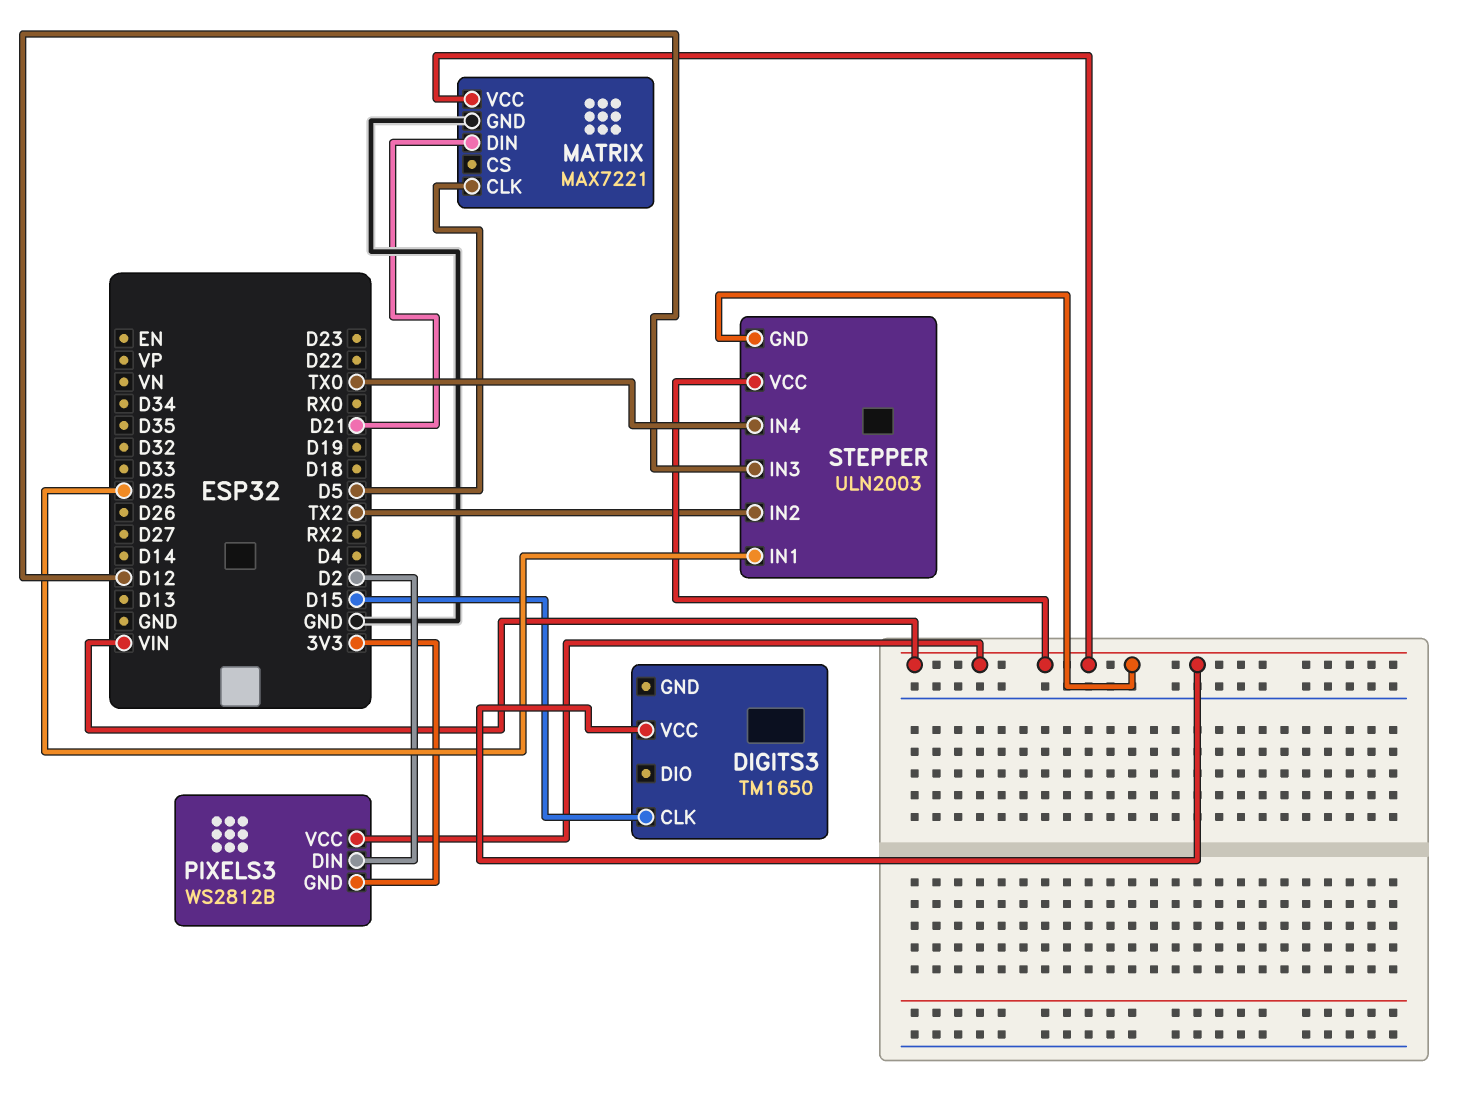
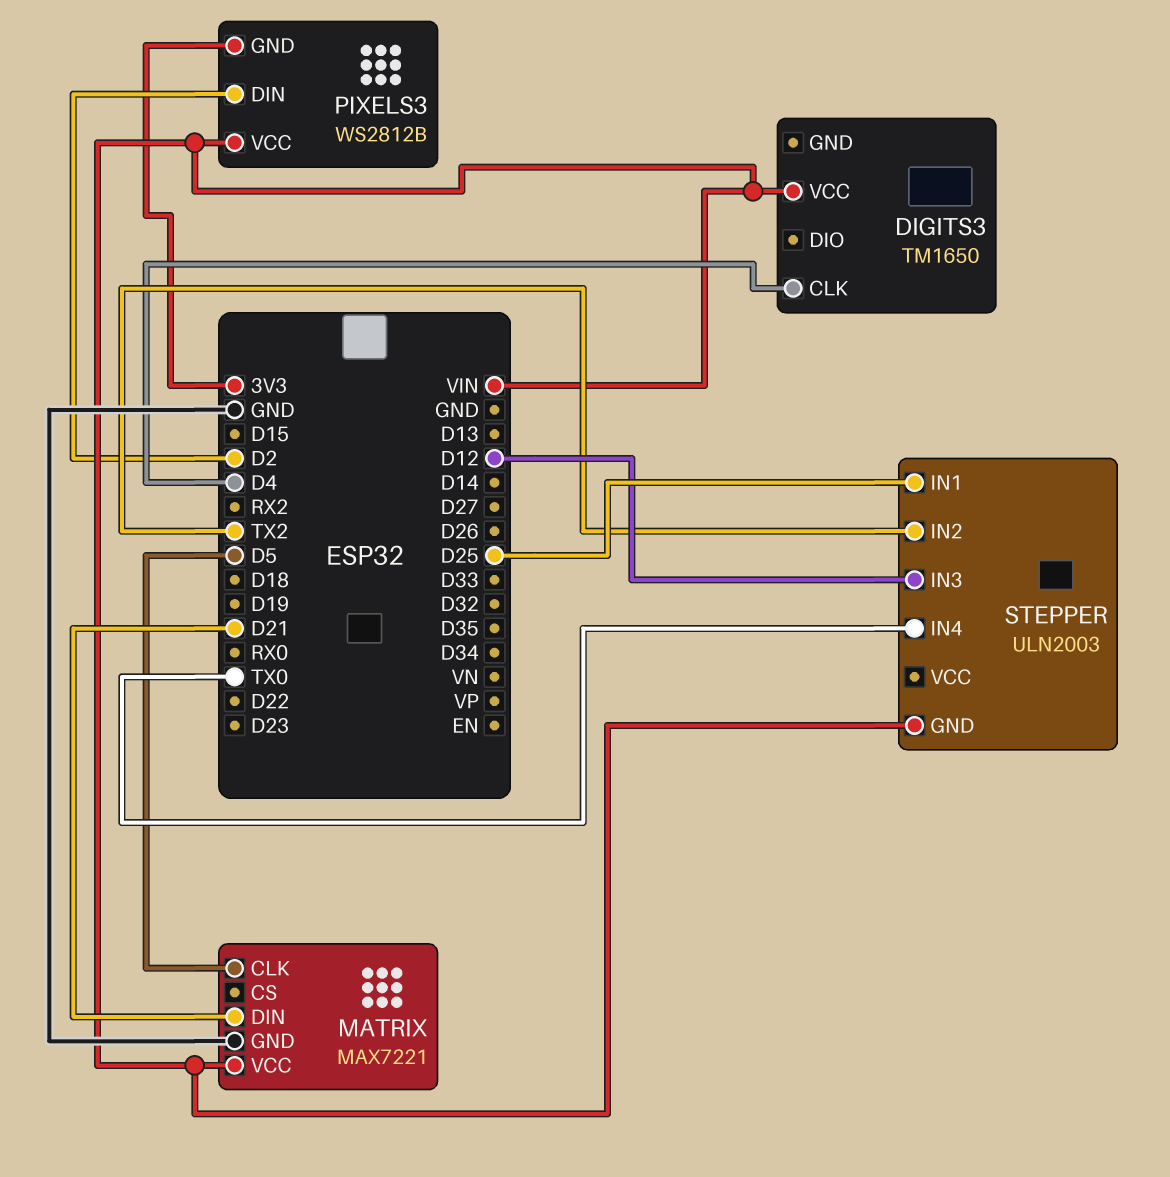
DIGITS3 pin CLK: D15 -> D4
STEPPER pin VCC: VIN -> none

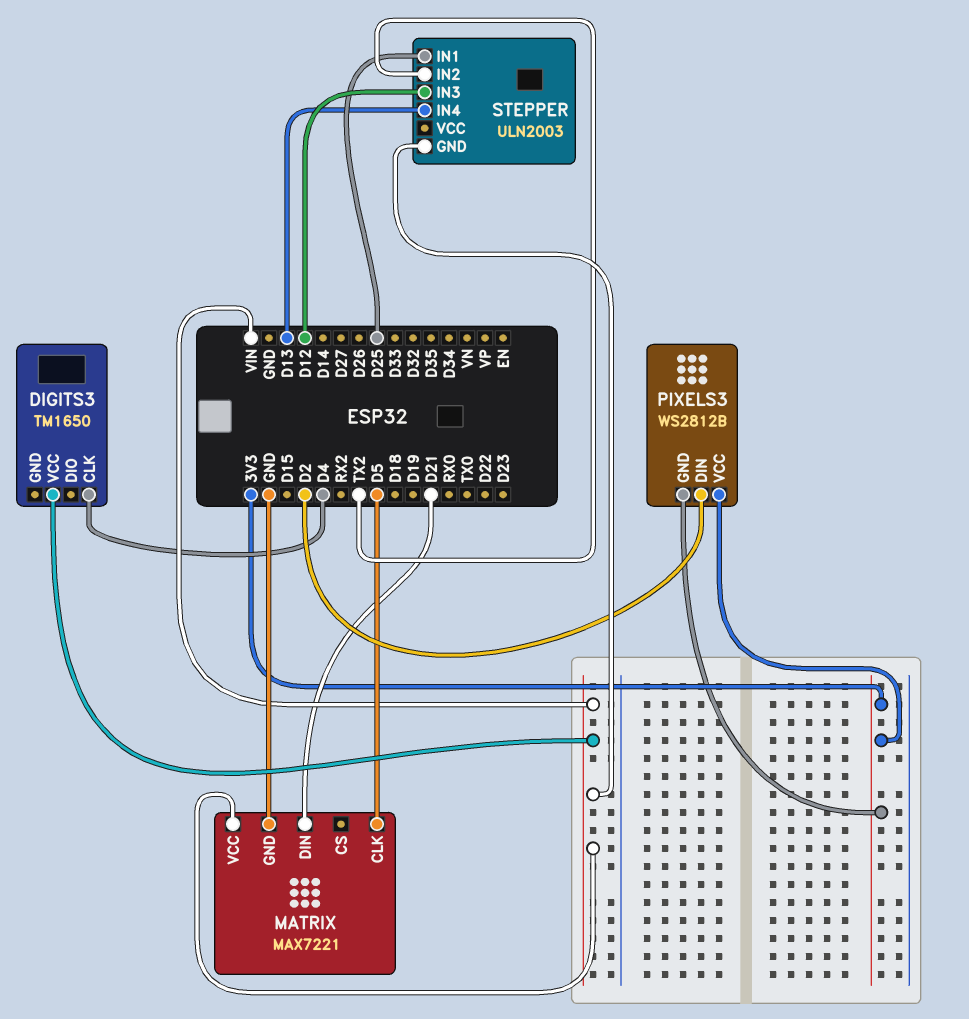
PIXELS3 pin VCC: VIN -> 3V3
STEPPER pin IN4: TX0 -> D13

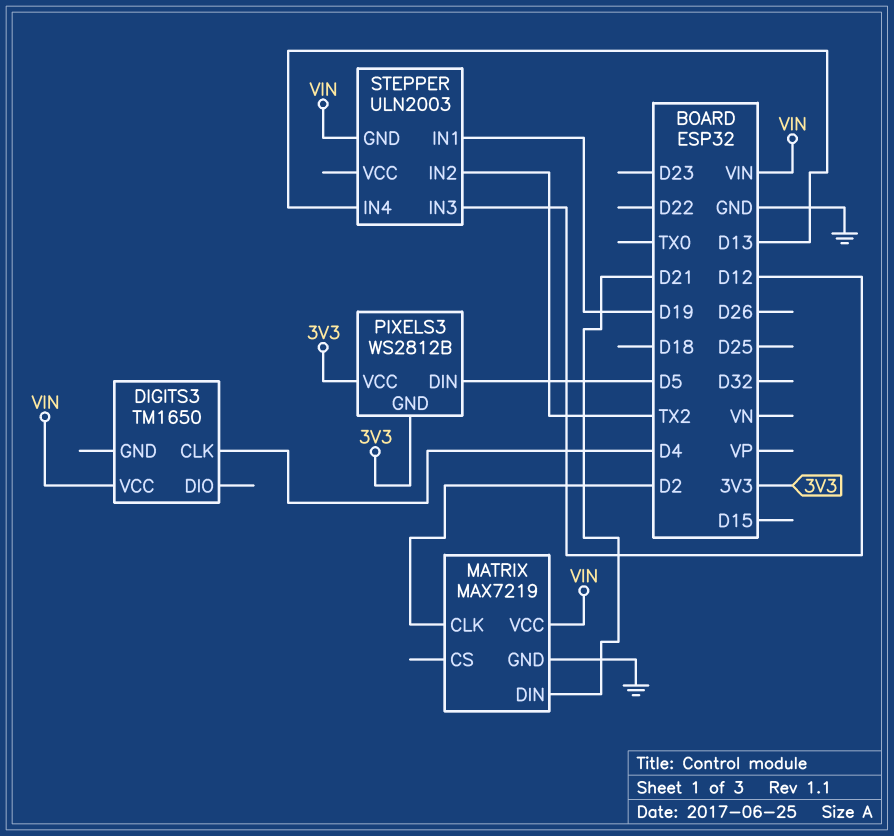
MATRIX: MAX7221 -> MAX7219
MATRIX pin CLK: D5 -> D2
PIXELS3 pin DIN: D2 -> D5
STEPPER pin IN1: D25 -> D19

